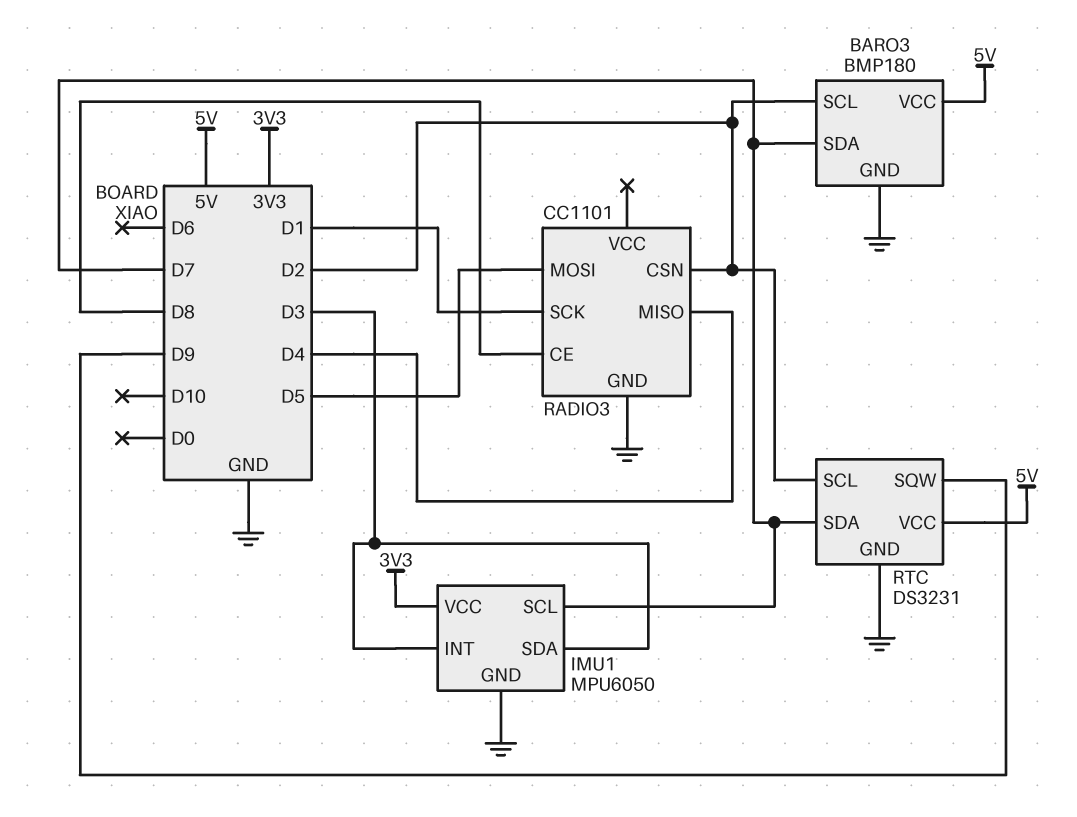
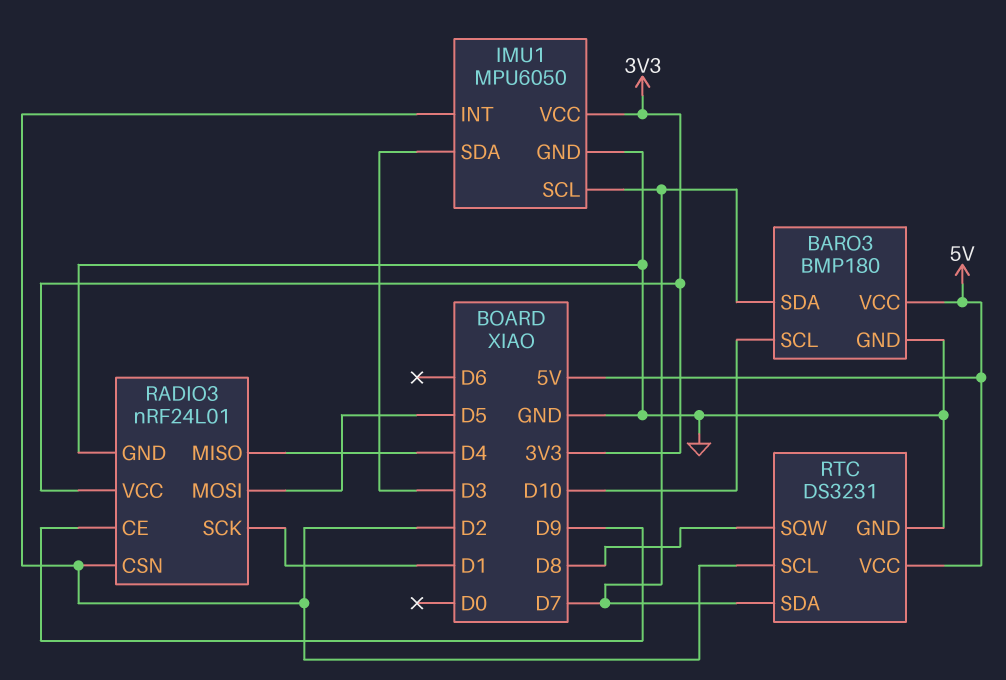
BARO3 pin SCL: D2 -> D10
IMU1 pin INT: D3 -> D2
RADIO3: CC1101 -> nRF24L01
RADIO3 pin CE: D8 -> D9
RADIO3 pin VCC: none -> 3V3
RTC pin SQW: D9 -> D8

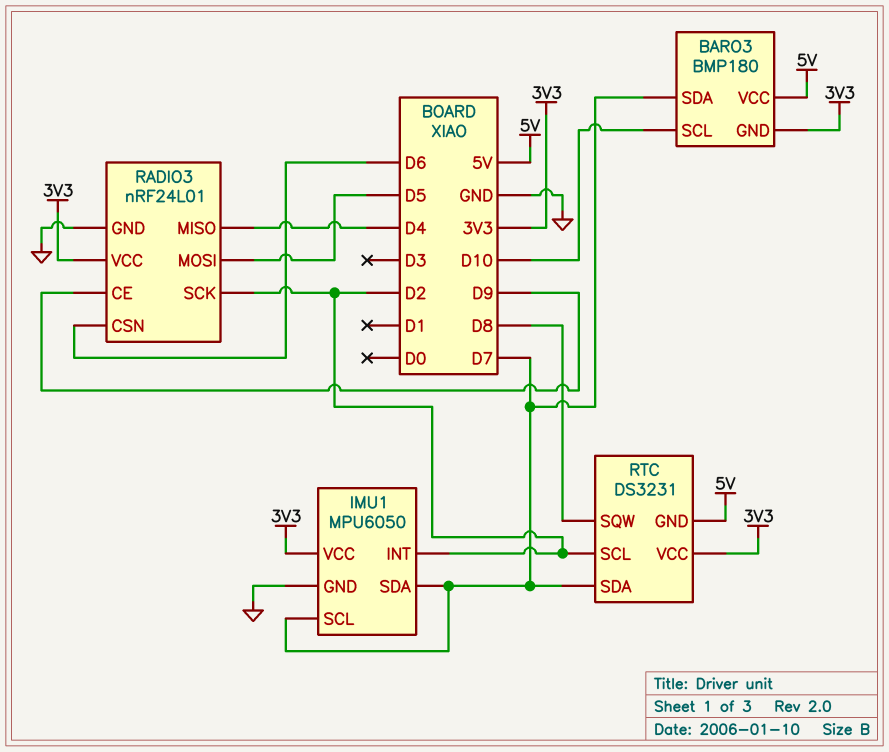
BARO3 pin GND: GND -> 3V3
IMU1 pin SDA: D3 -> D7
RADIO3 pin CSN: D2 -> D6
RADIO3 pin SCK: D1 -> D2
RTC pin GND: GND -> 5V
RTC pin VCC: 5V -> 3V3

